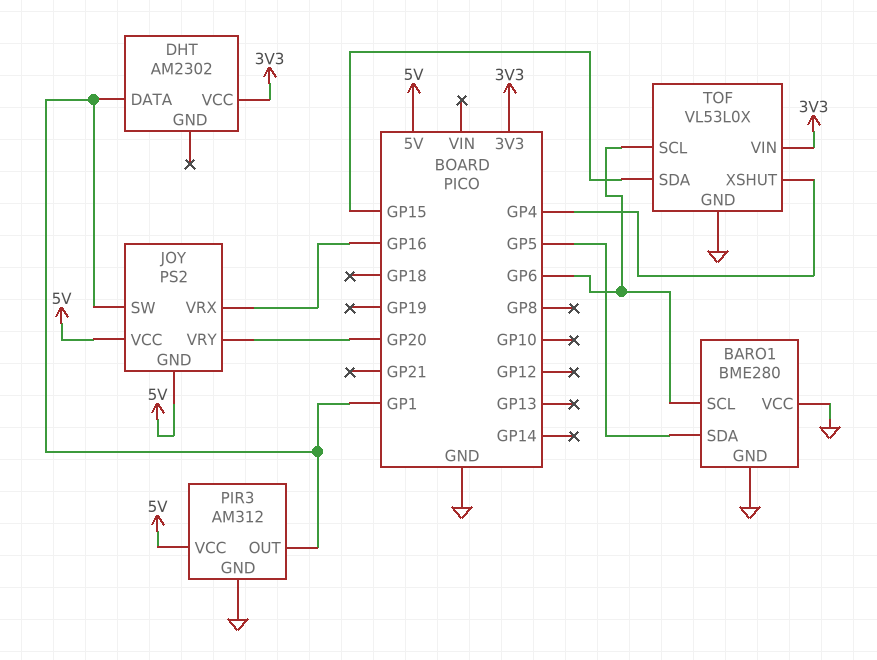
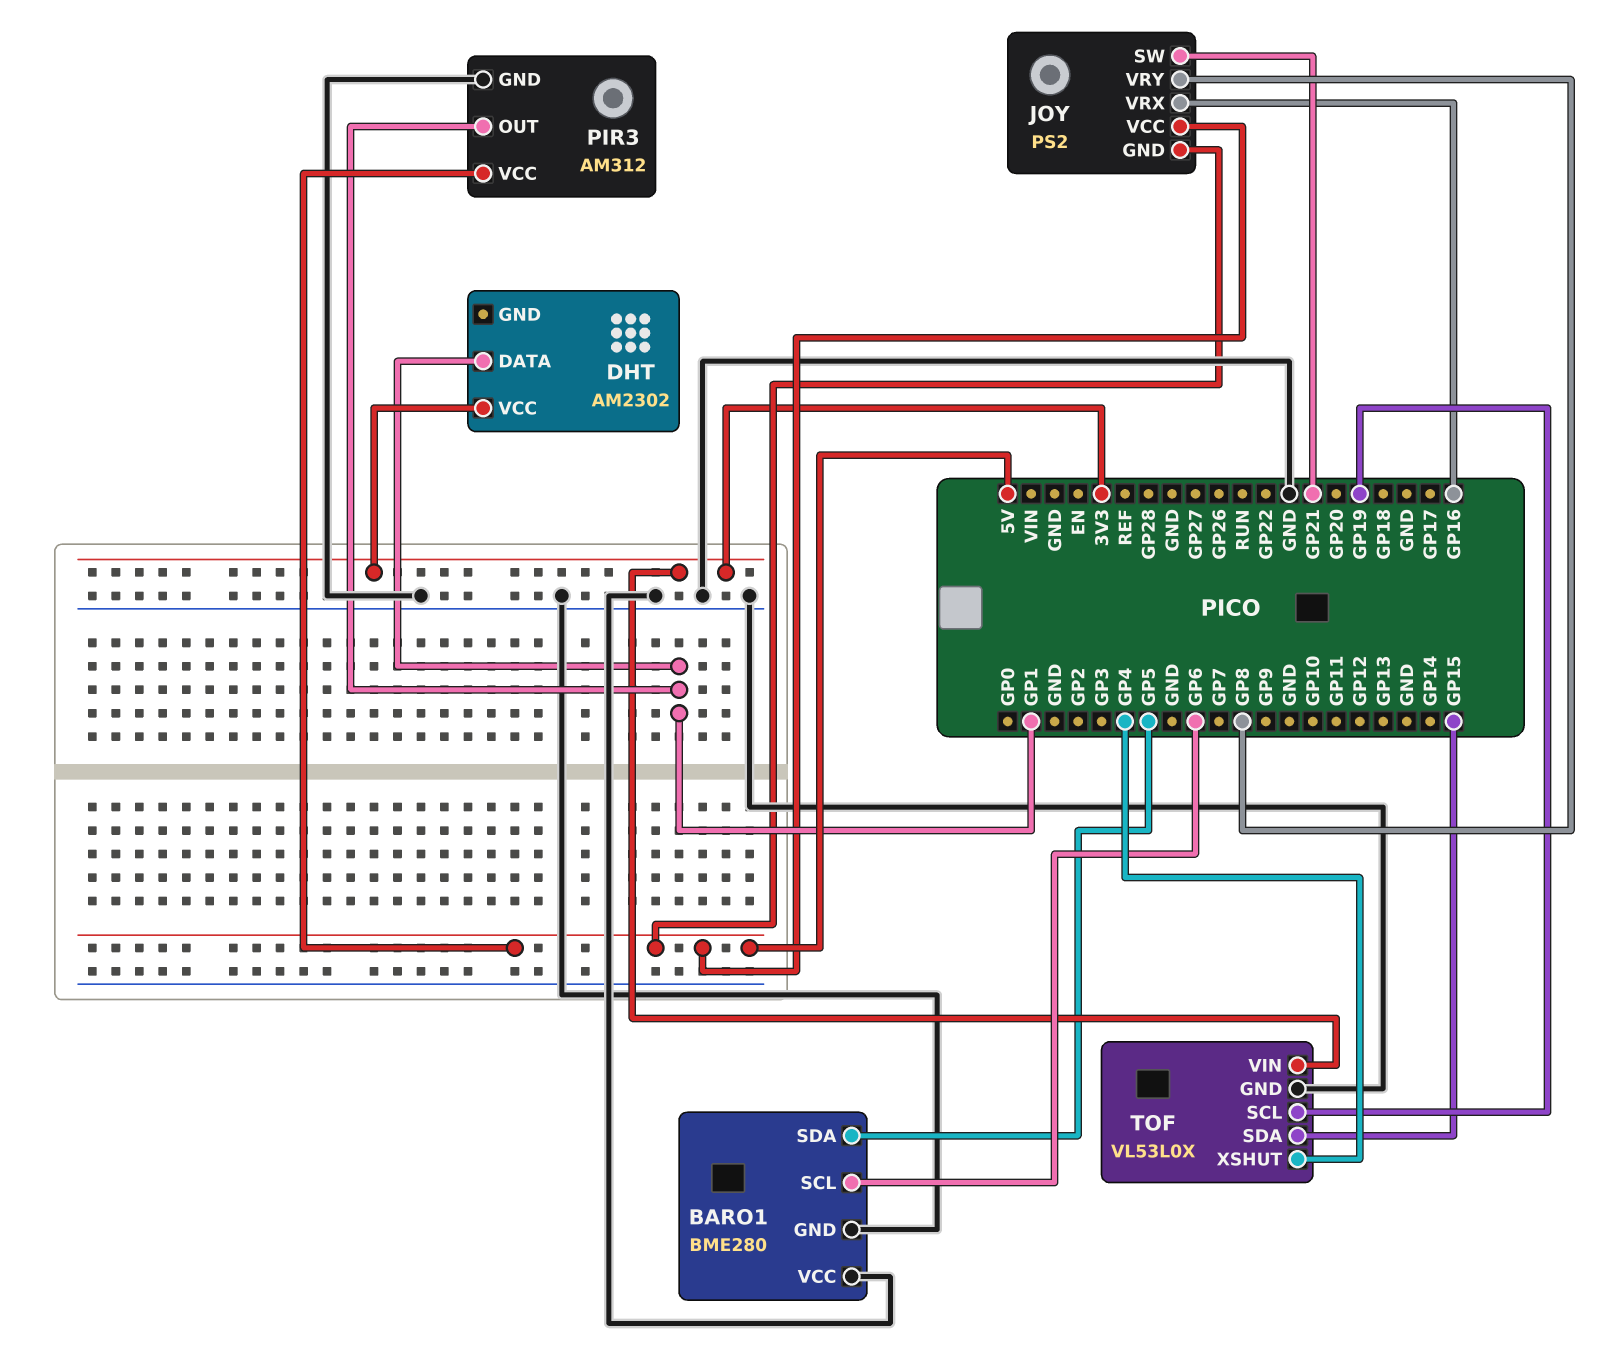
JOY pin SW: GP1 -> GP21
JOY pin VRY: GP20 -> GP8
TOF pin SCL: GP6 -> GP19

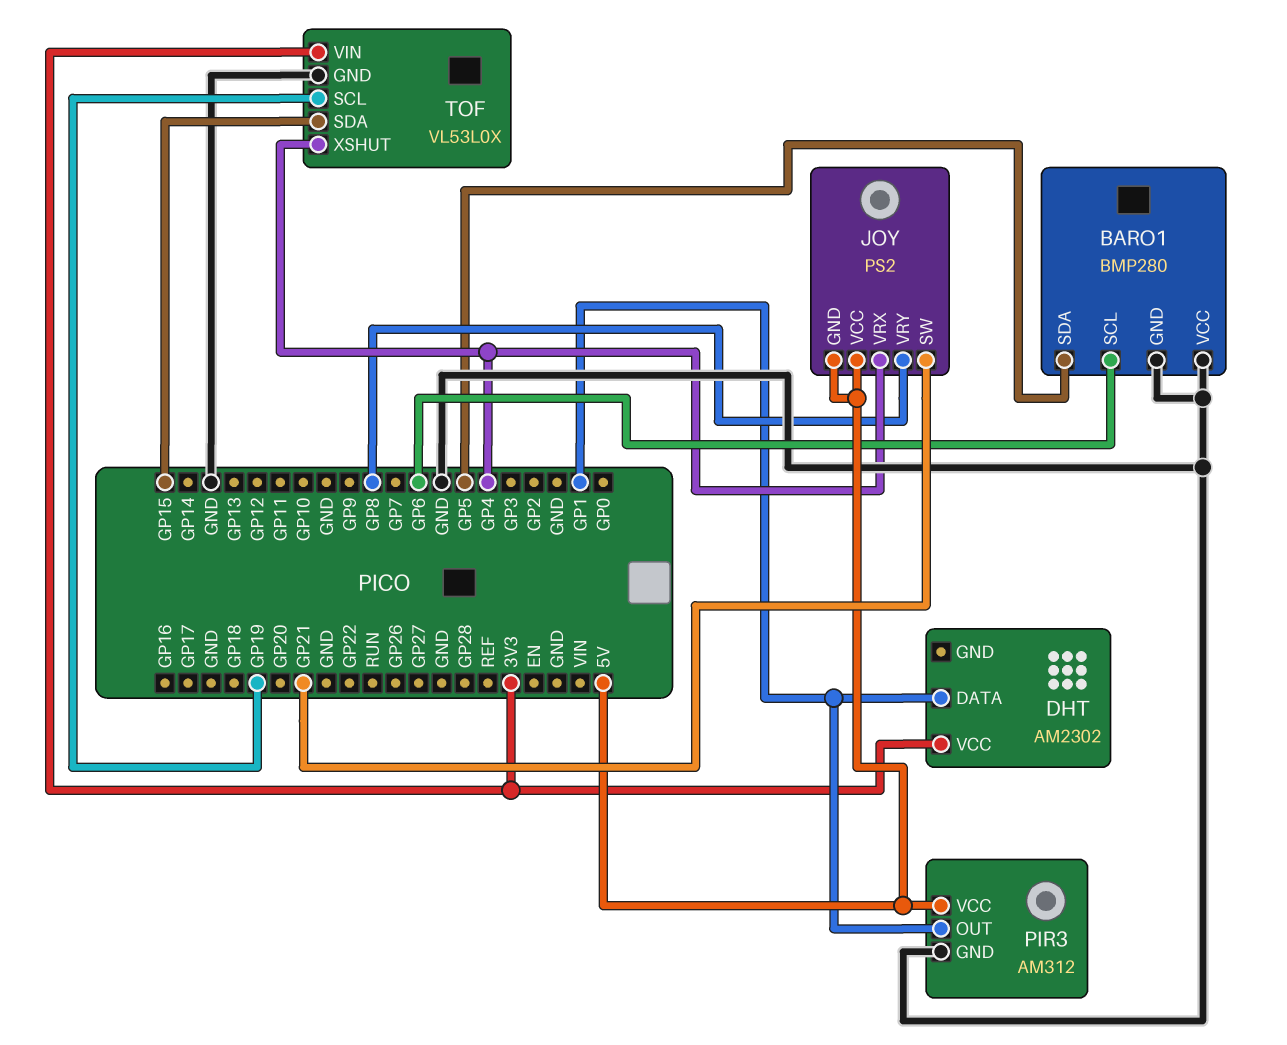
BARO1: BME280 -> BMP280
JOY pin VRX: GP16 -> GP4

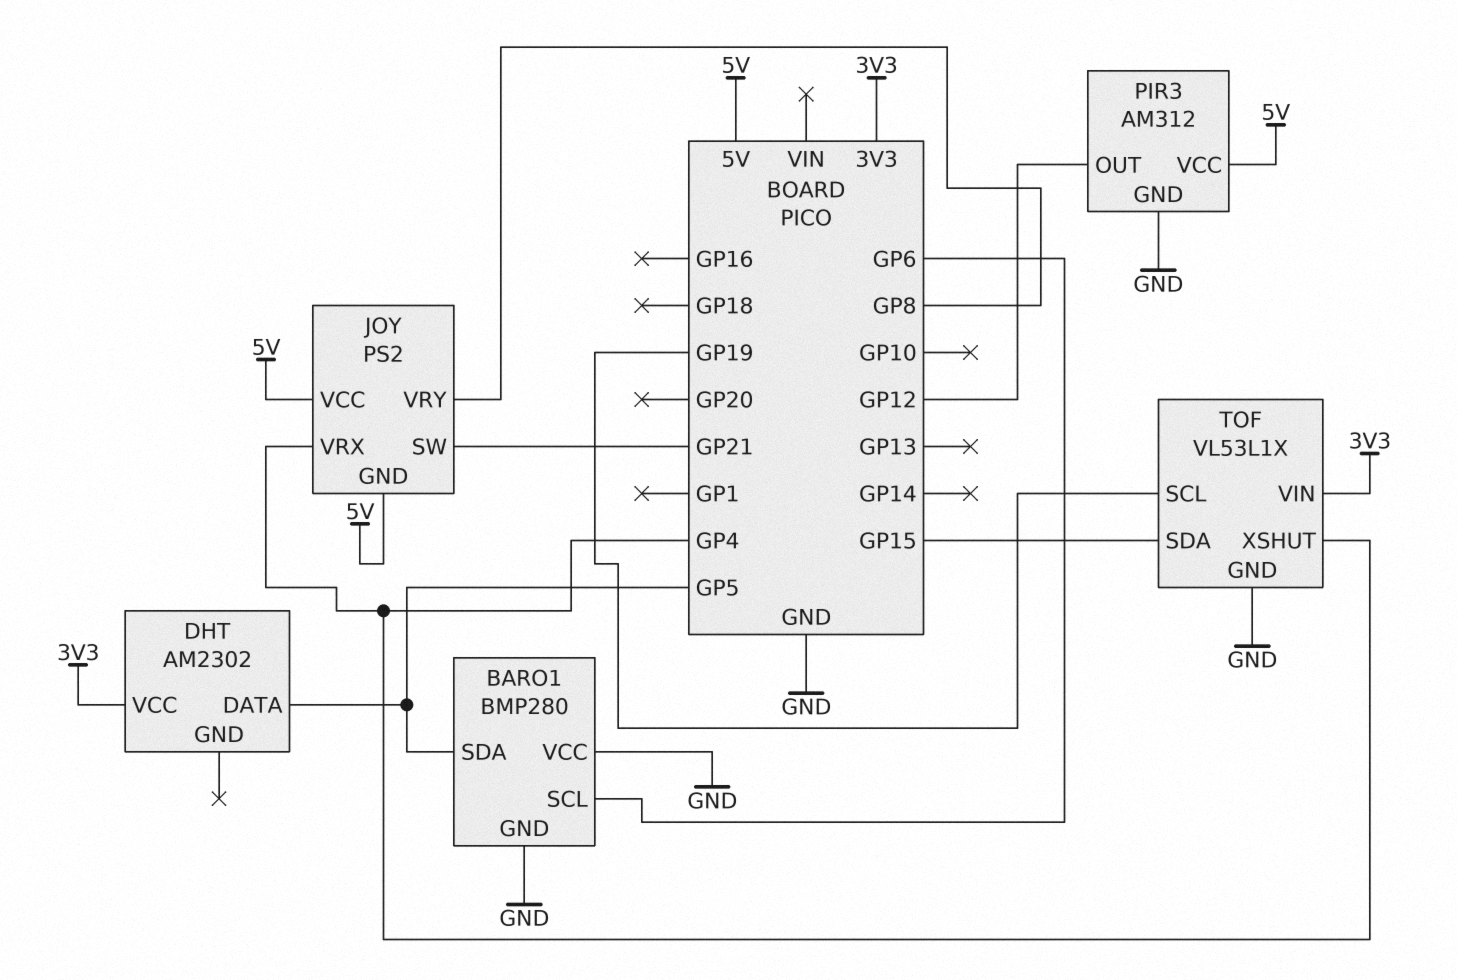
DHT pin DATA: GP1 -> GP5
PIR3 pin OUT: GP1 -> GP12
TOF: VL53L0X -> VL53L1X

